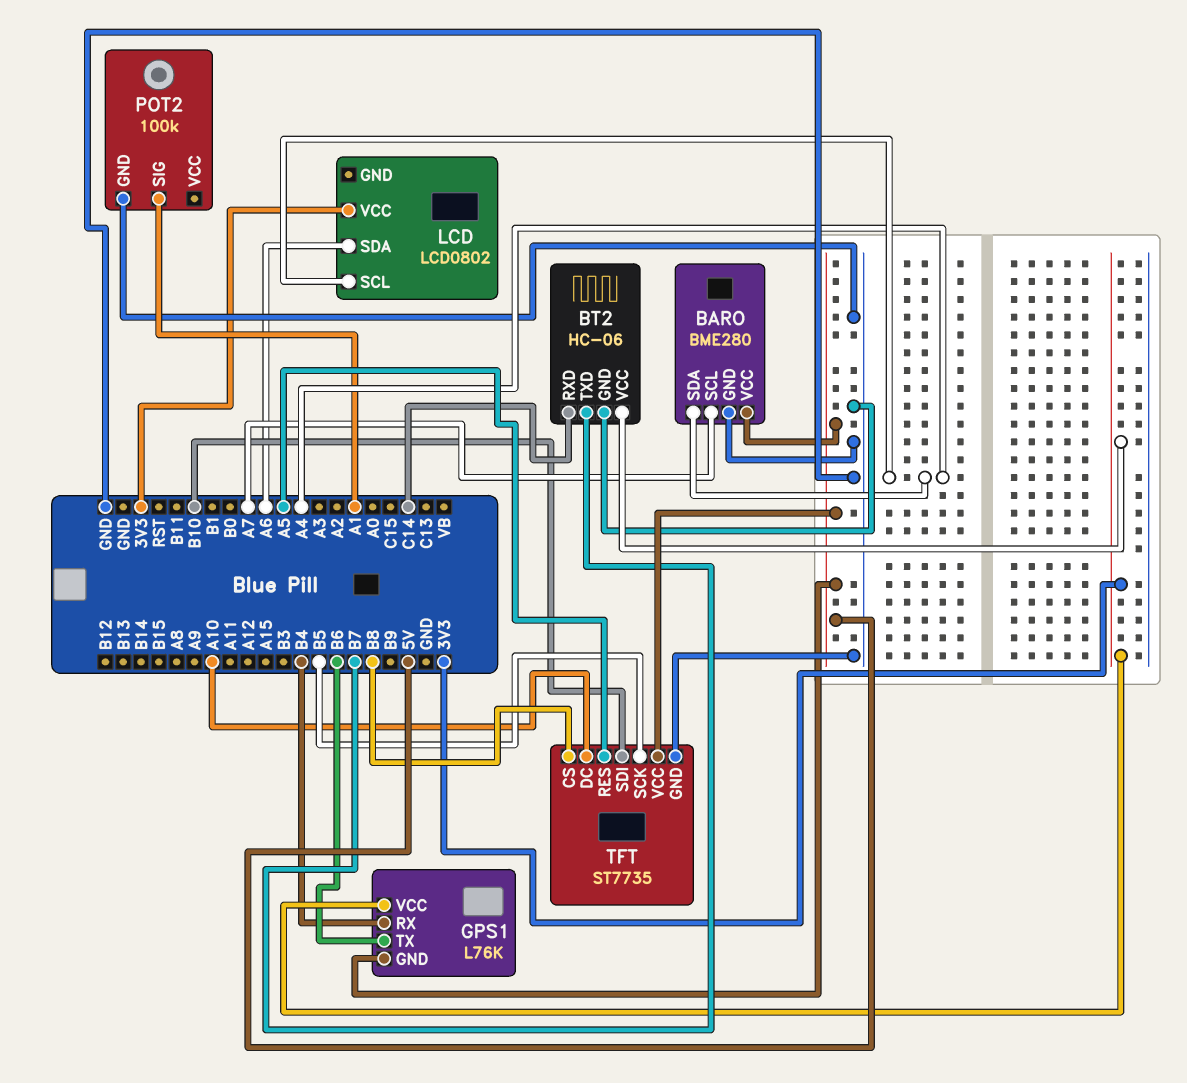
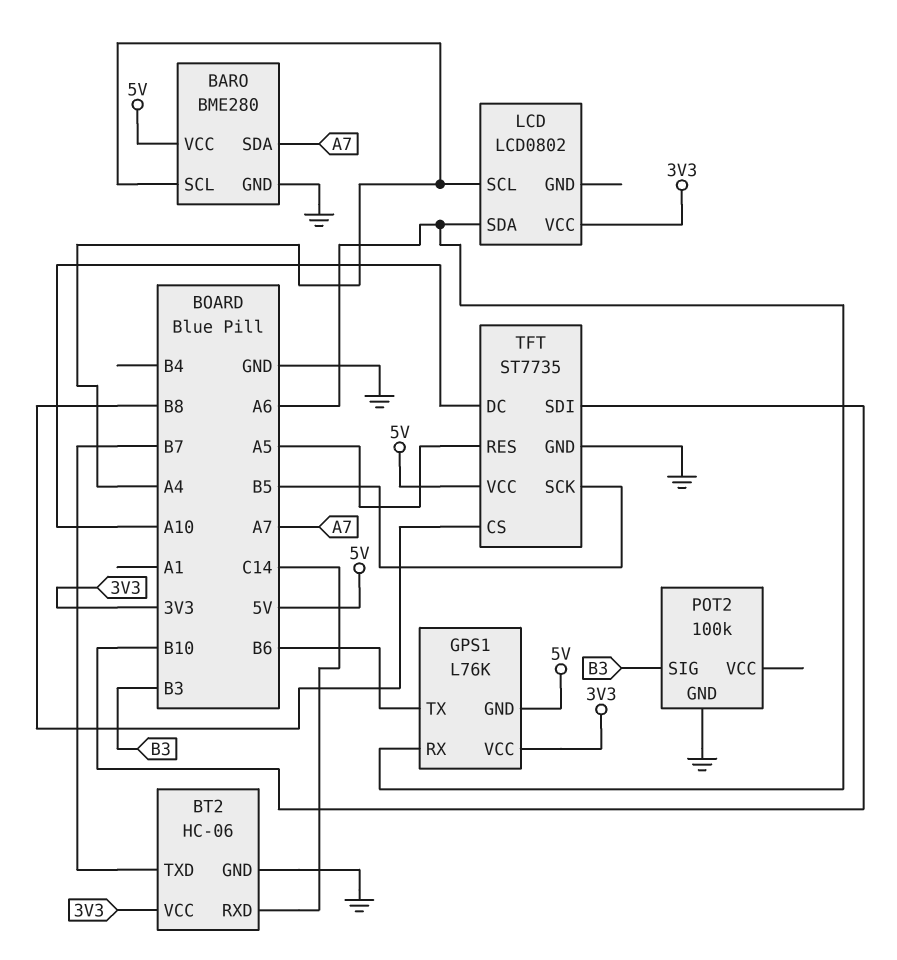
BARO pin SCL: A7 -> A4
BARO pin SDA: A4 -> A7
GPS1 pin RX: B4 -> A6
POT2 pin SIG: A1 -> B3

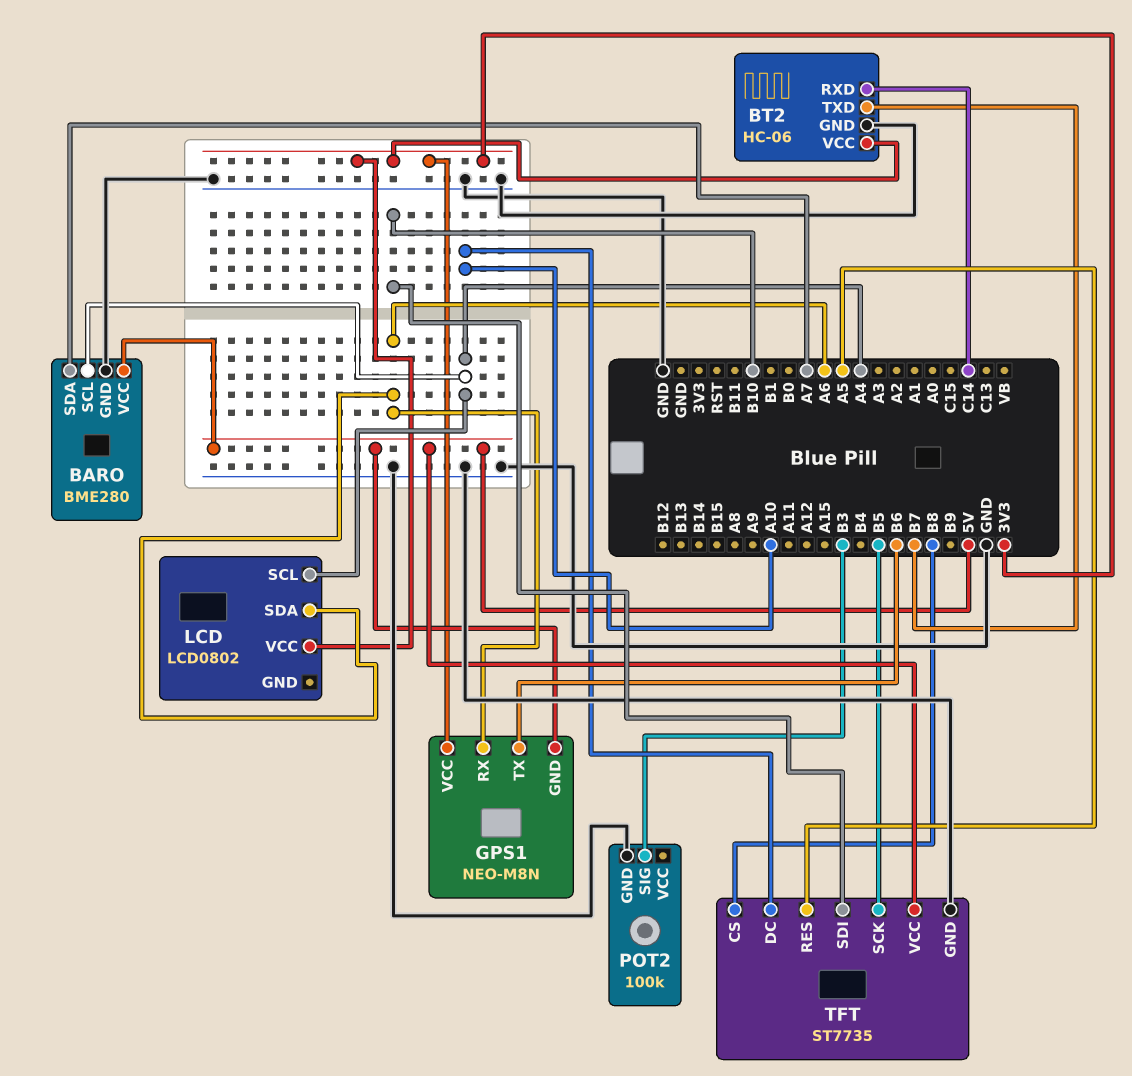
GPS1: L76K -> NEO-M8N

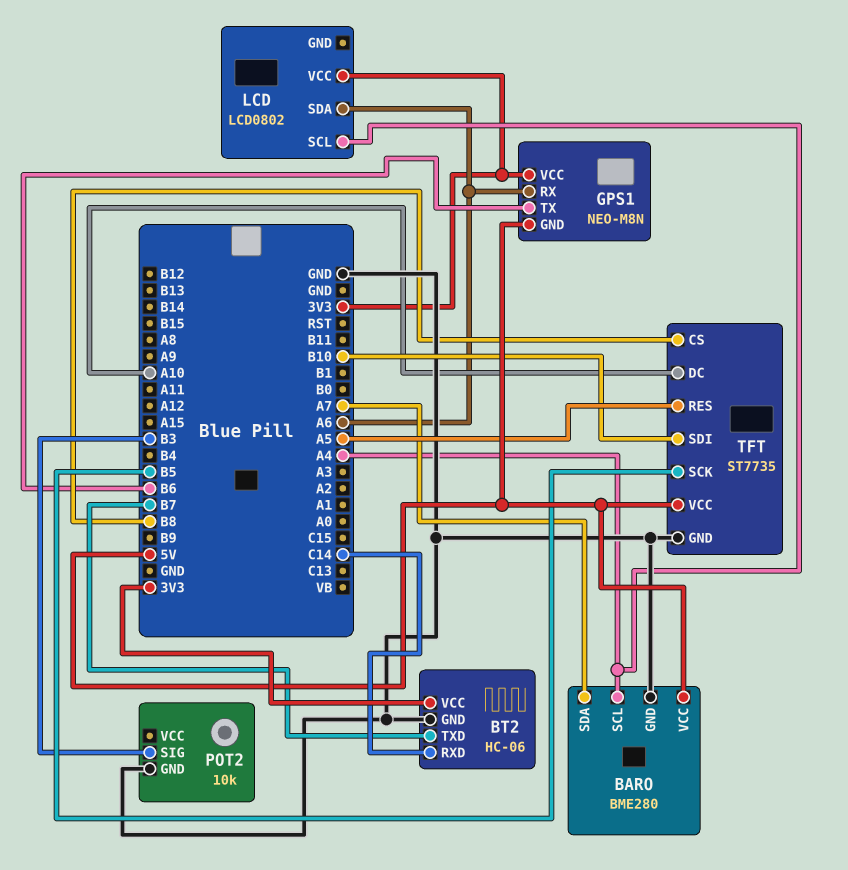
POT2: 100k -> 10k

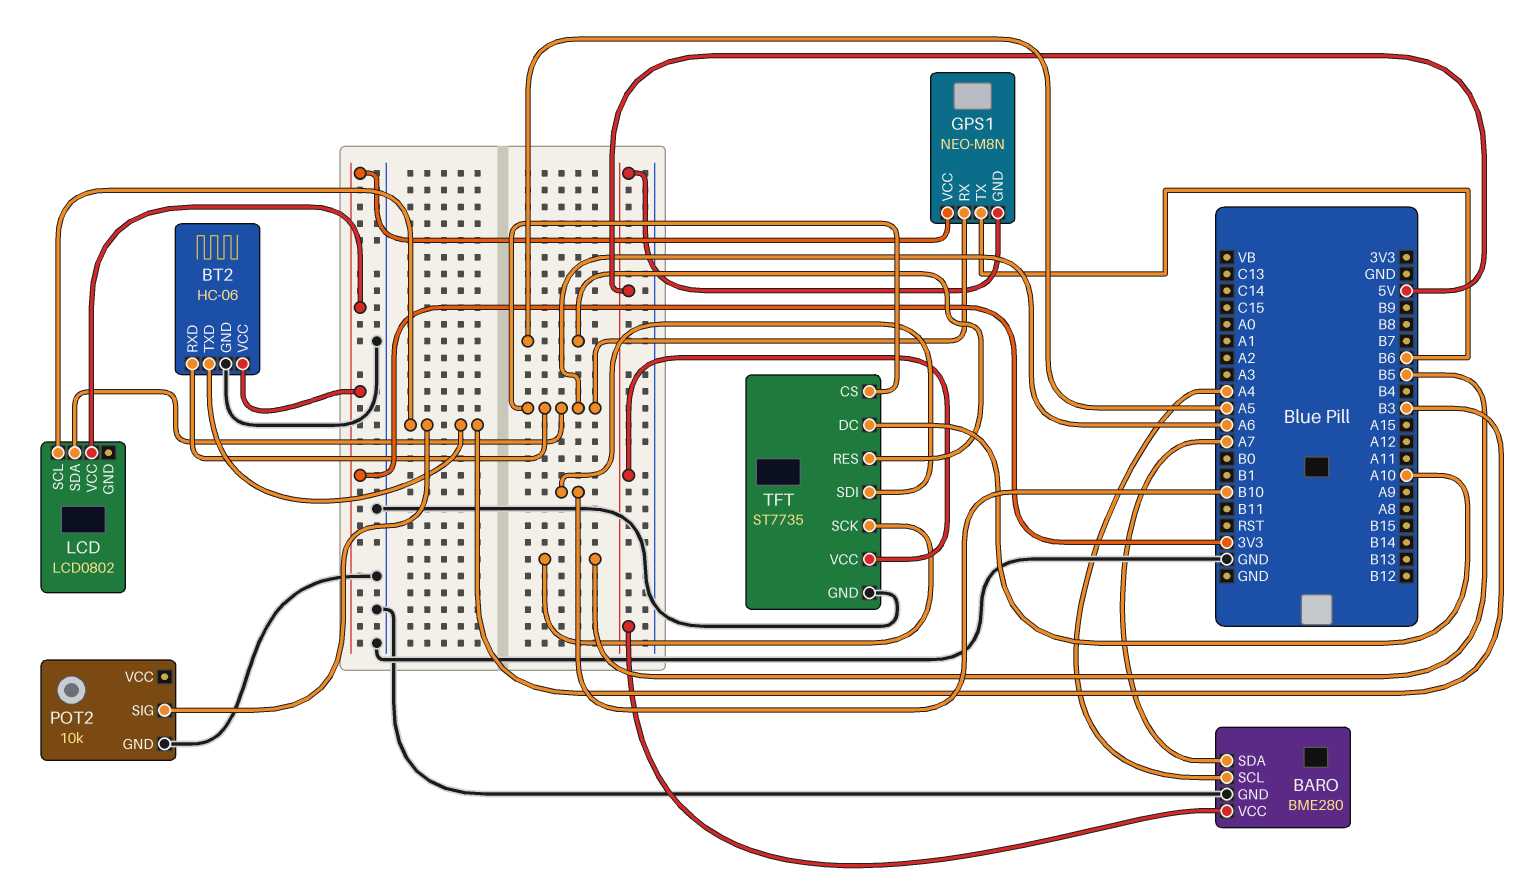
BT2 pin RXD: C14 -> A6
BT2 pin TXD: B7 -> B3
LCD pin SCL: A4 -> B3
TFT pin CS: B8 -> A6

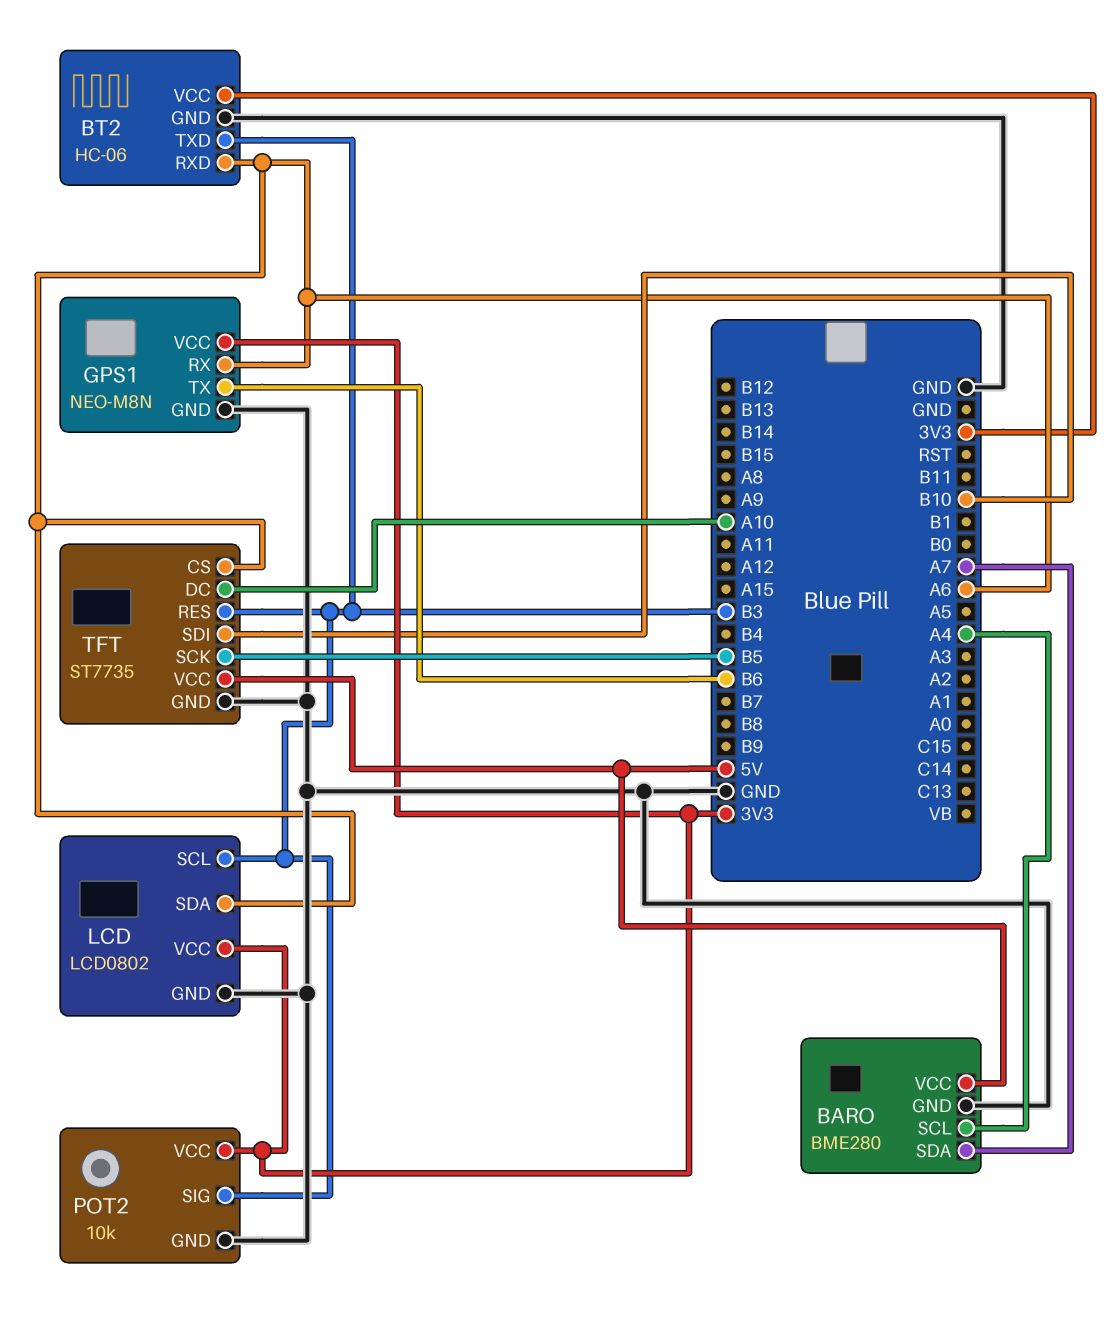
GPS1 pin GND: 5V -> GND
LCD pin GND: none -> GND
POT2 pin VCC: none -> 3V3
TFT pin RES: A5 -> B3

